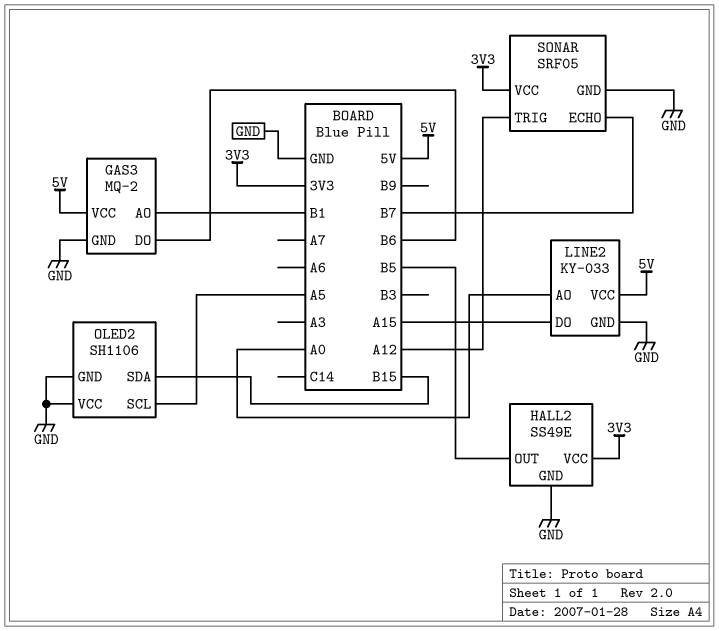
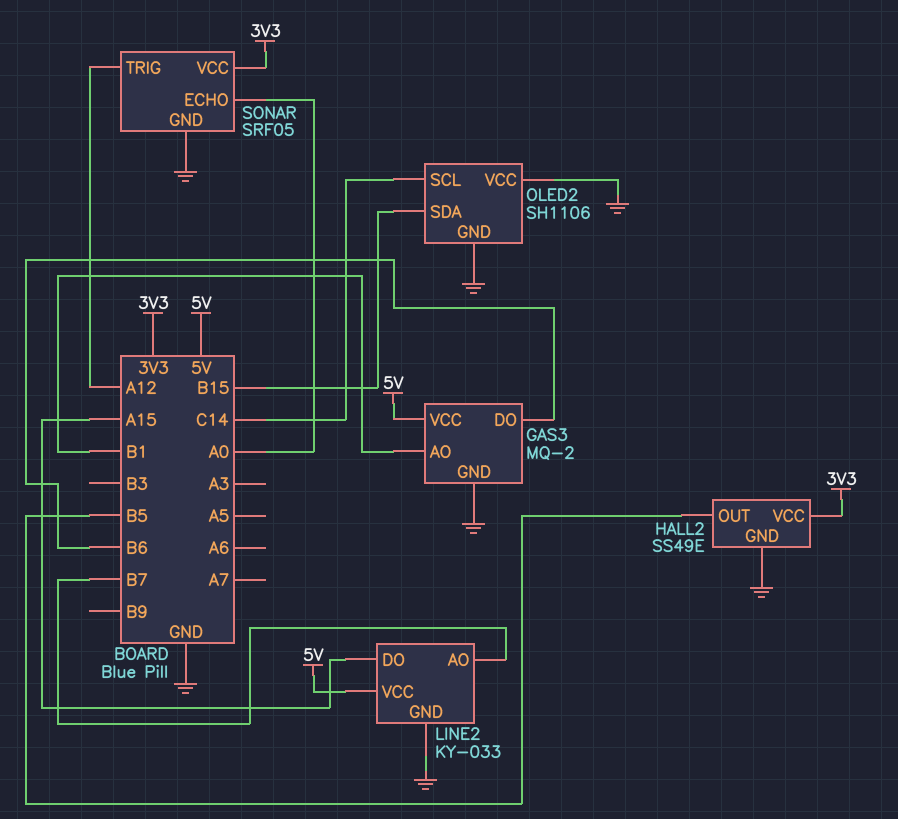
LINE2 pin AO: A0 -> B7
OLED2 pin SCL: A5 -> C14
SONAR pin ECHO: B7 -> A0

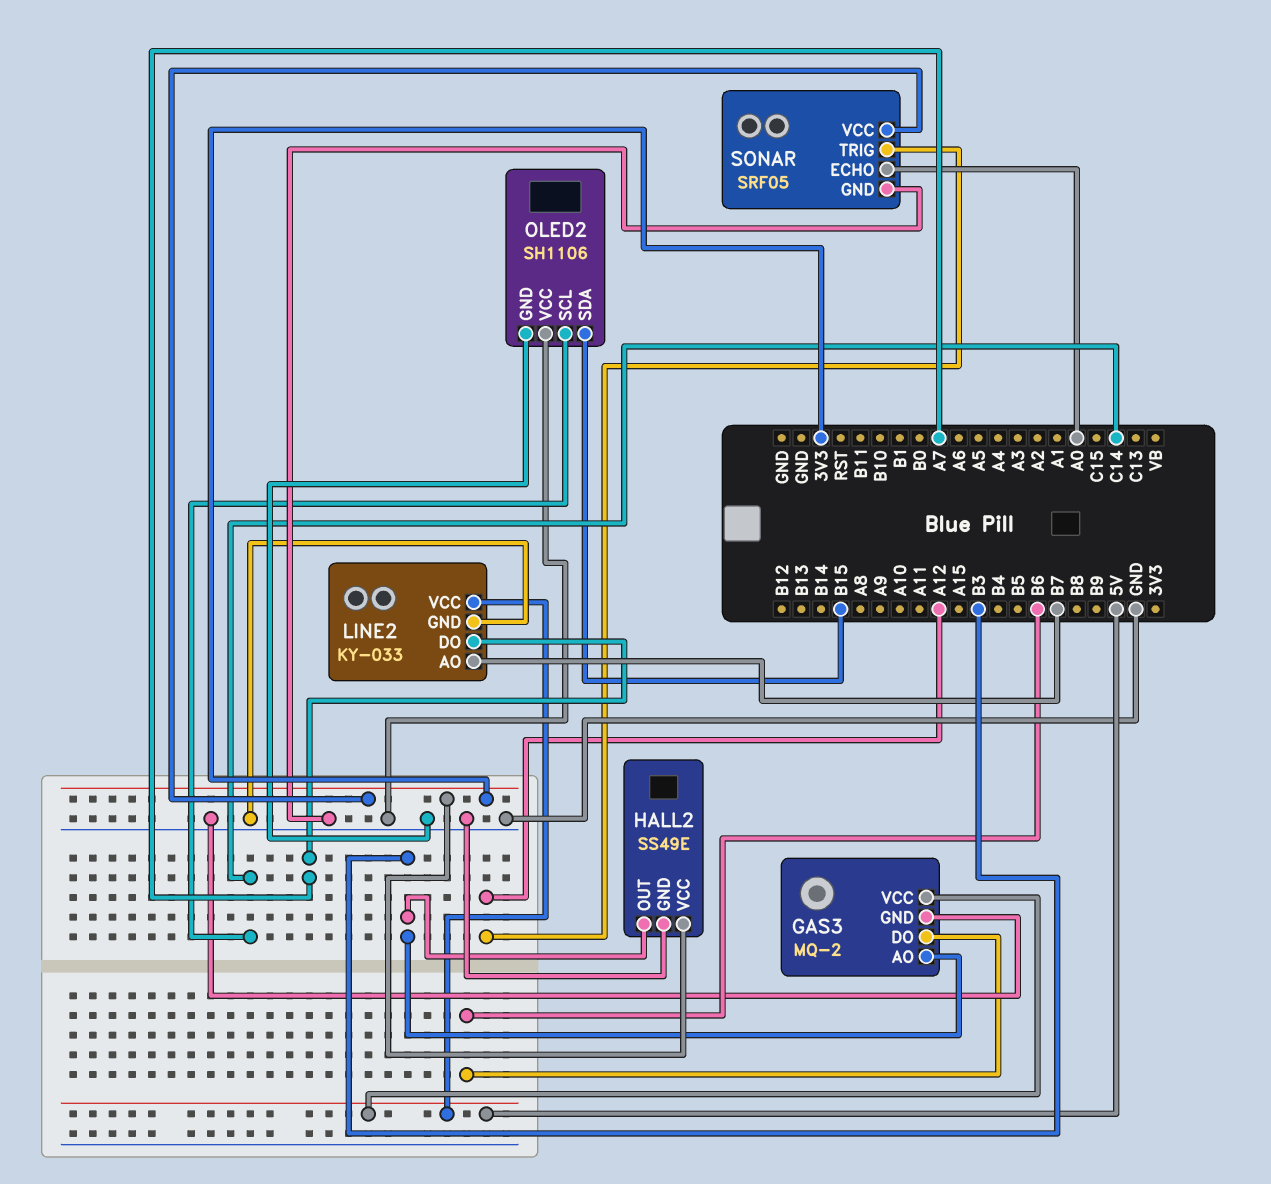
GAS3 pin AO: B1 -> B3
HALL2 pin OUT: B5 -> B3
LINE2 pin DO: A15 -> A7

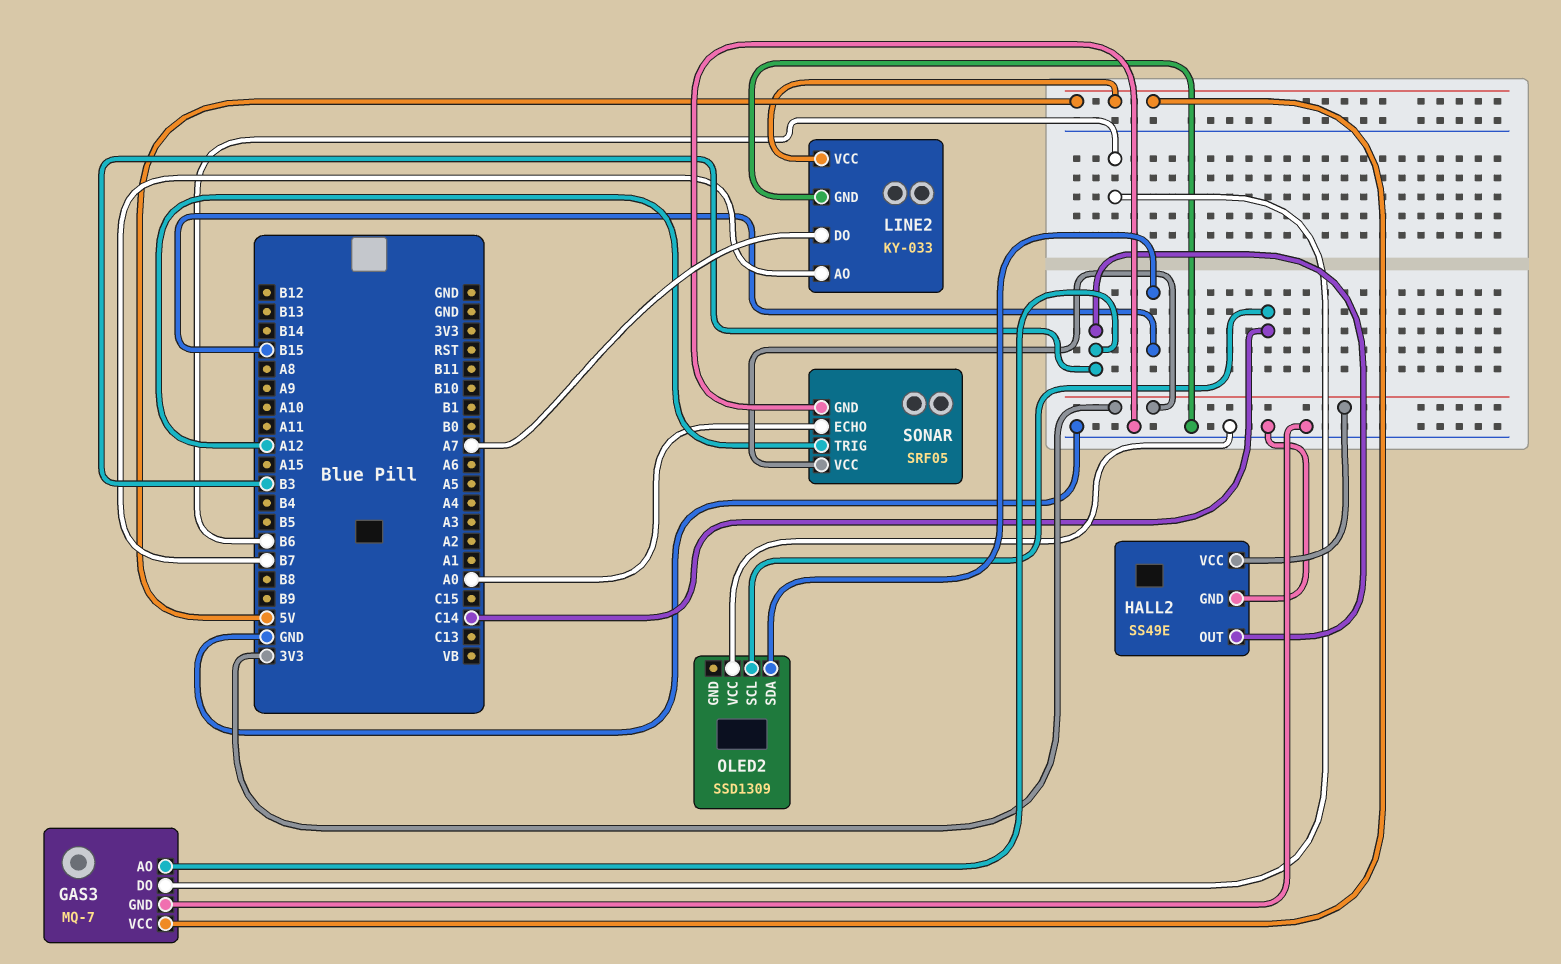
GAS3: MQ-2 -> MQ-7
OLED2: SH1106 -> SSD1309
OLED2 pin GND: GND -> none

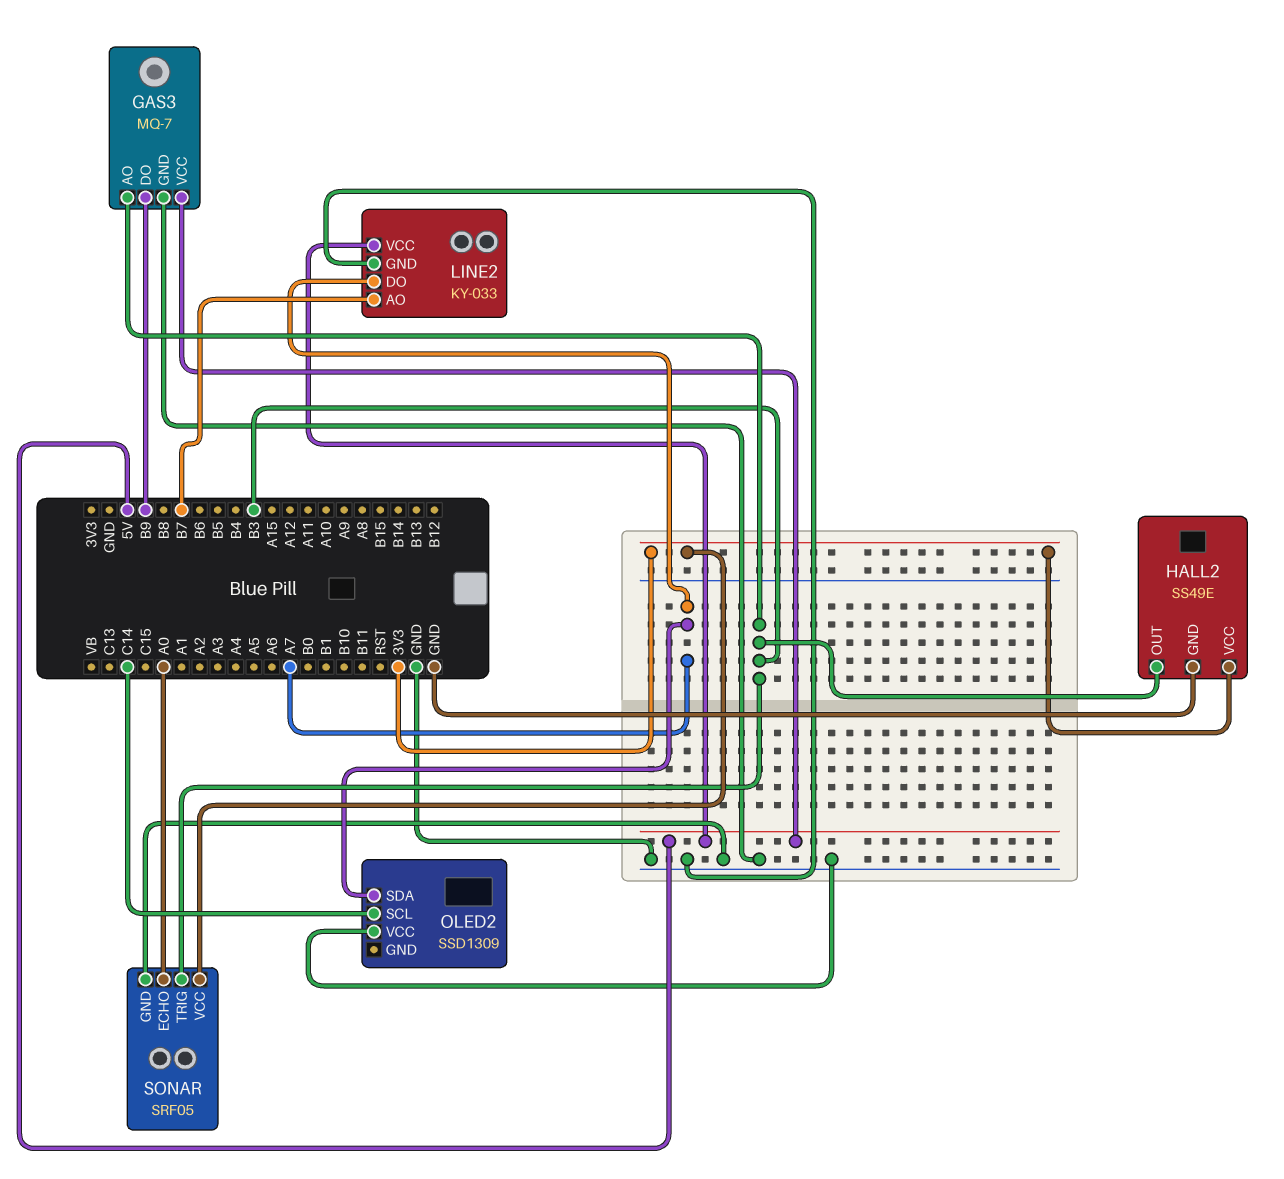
GAS3 pin DO: B6 -> B9
OLED2 pin SDA: B15 -> A7
SONAR pin TRIG: A12 -> B3

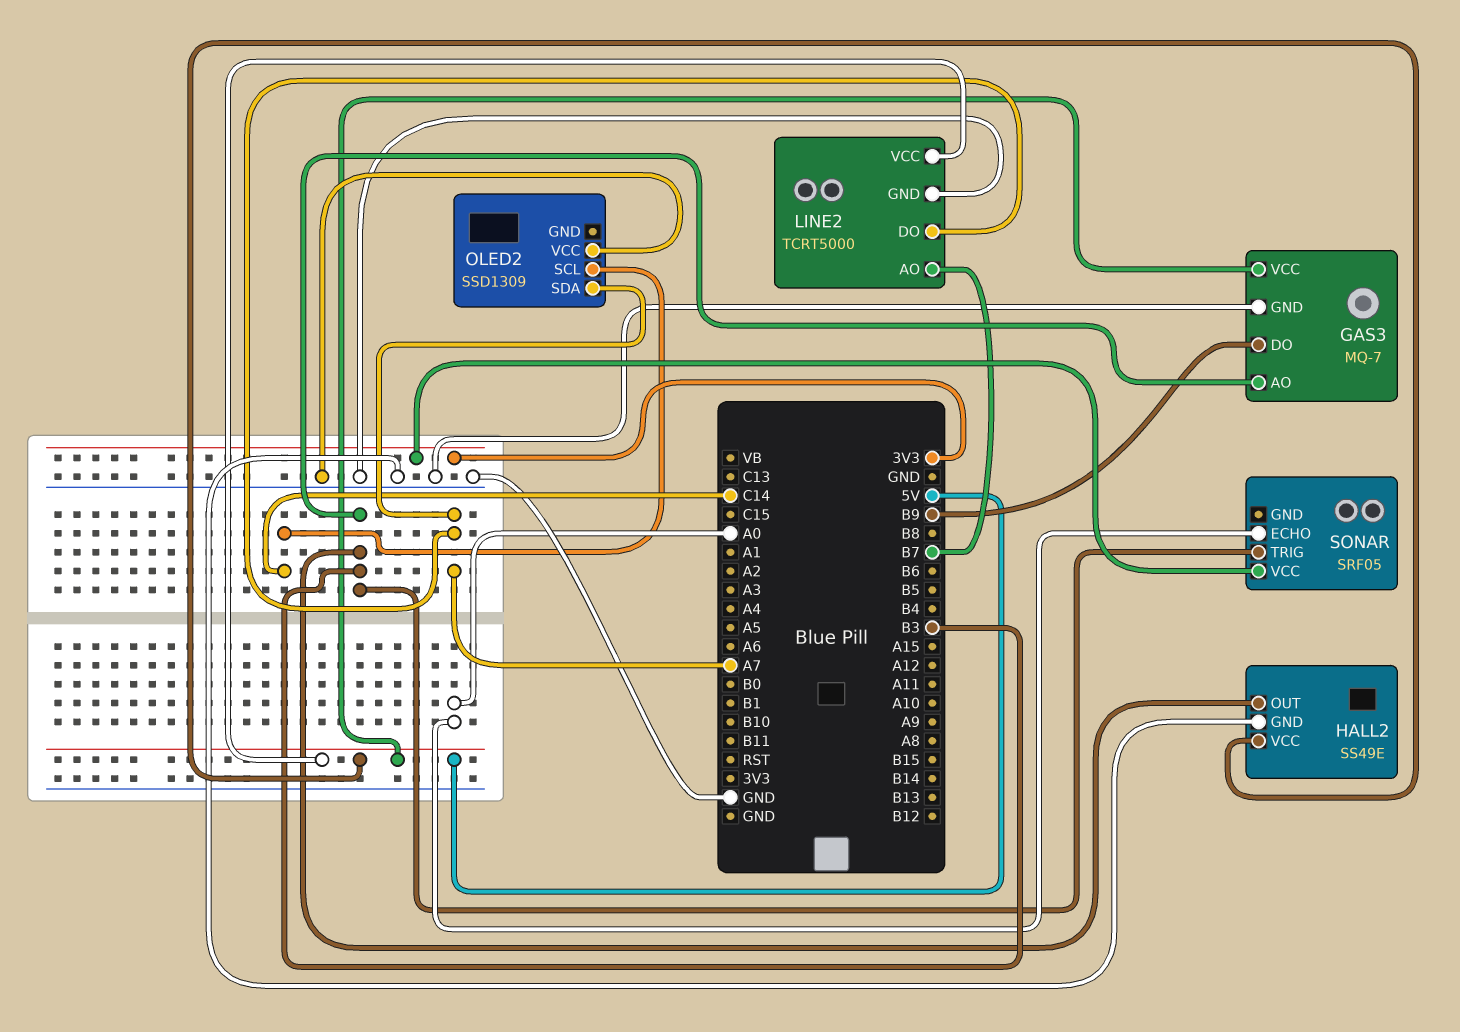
HALL2 pin VCC: 3V3 -> 5V
LINE2: KY-033 -> TCRT5000
SONAR pin GND: GND -> none

